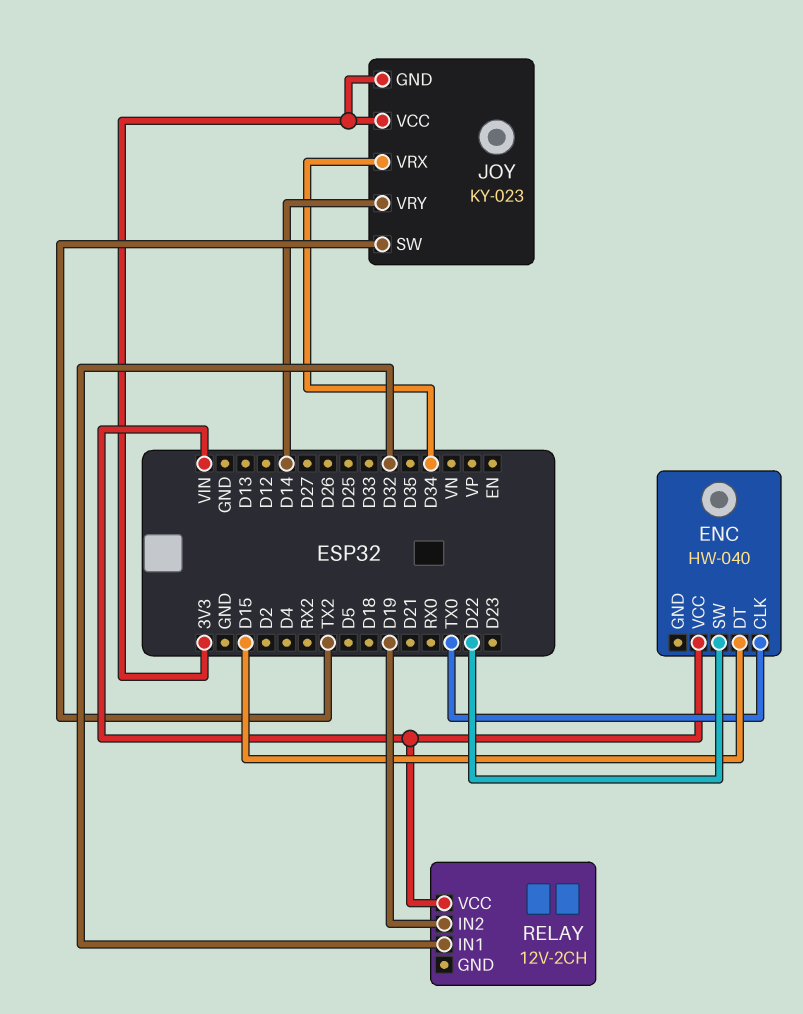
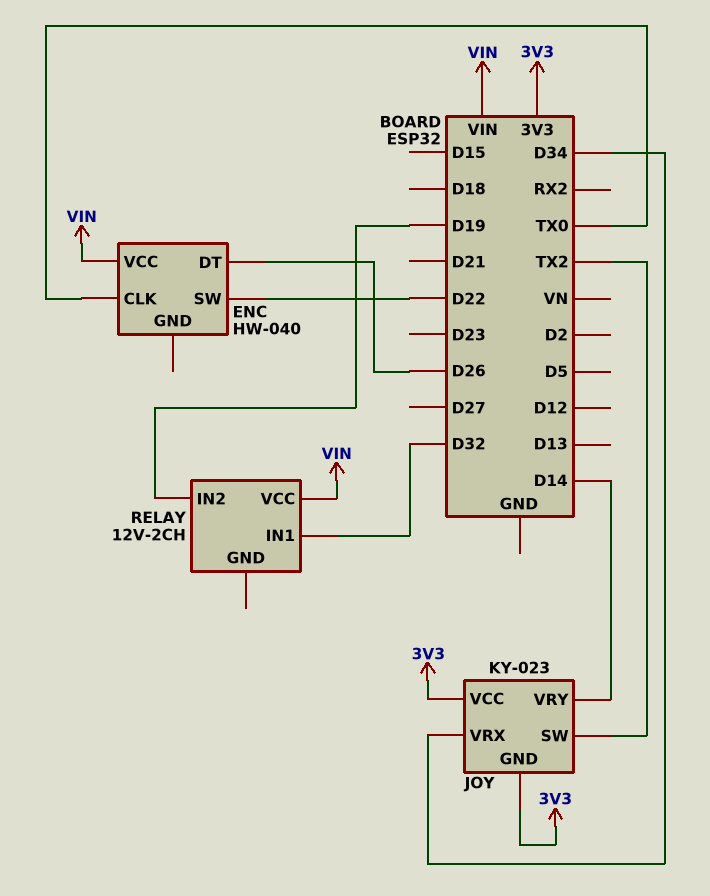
ENC pin DT: D15 -> D26

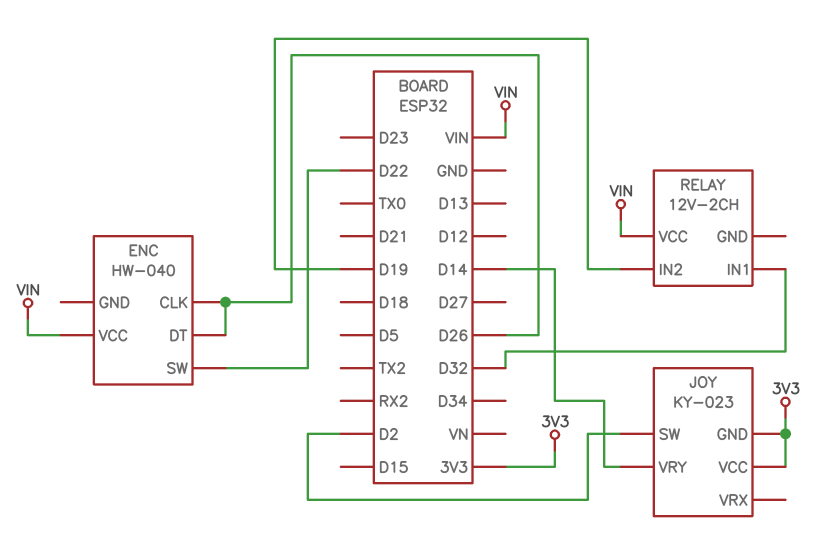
ENC pin CLK: TX0 -> D26
JOY pin SW: TX2 -> D2
JOY pin VRX: D34 -> none

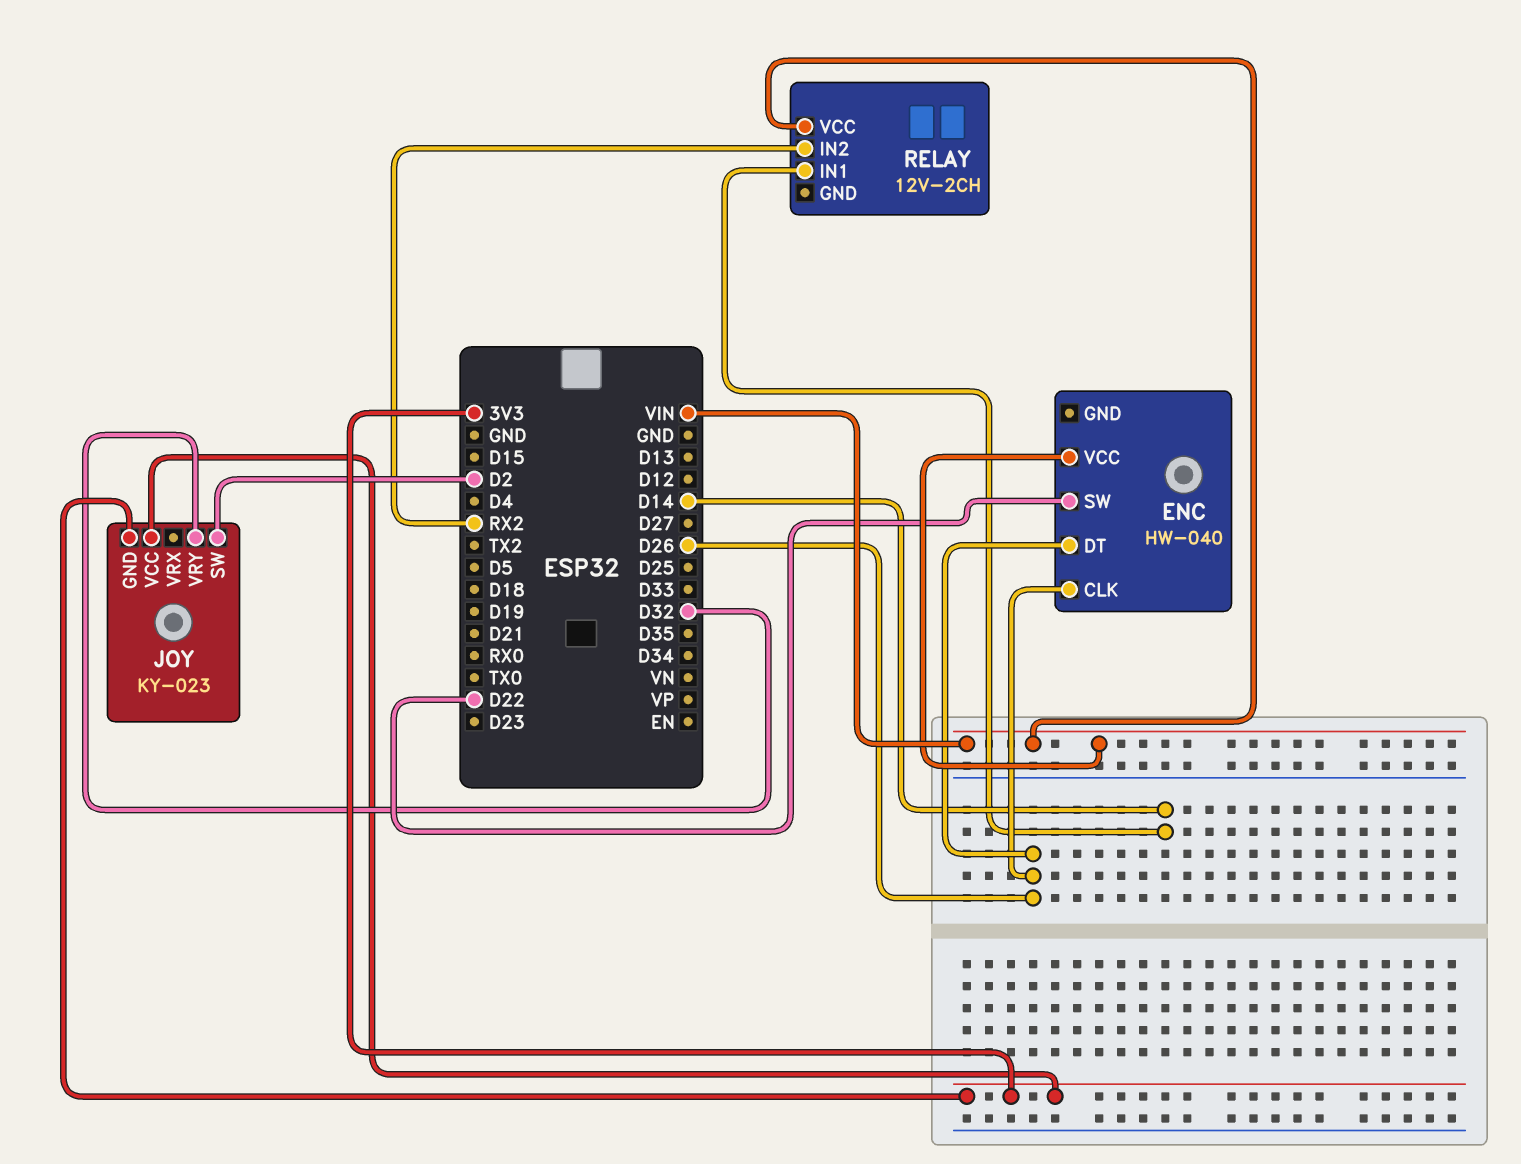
JOY pin VRY: D14 -> D32
RELAY pin IN1: D32 -> D14
RELAY pin IN2: D19 -> RX2

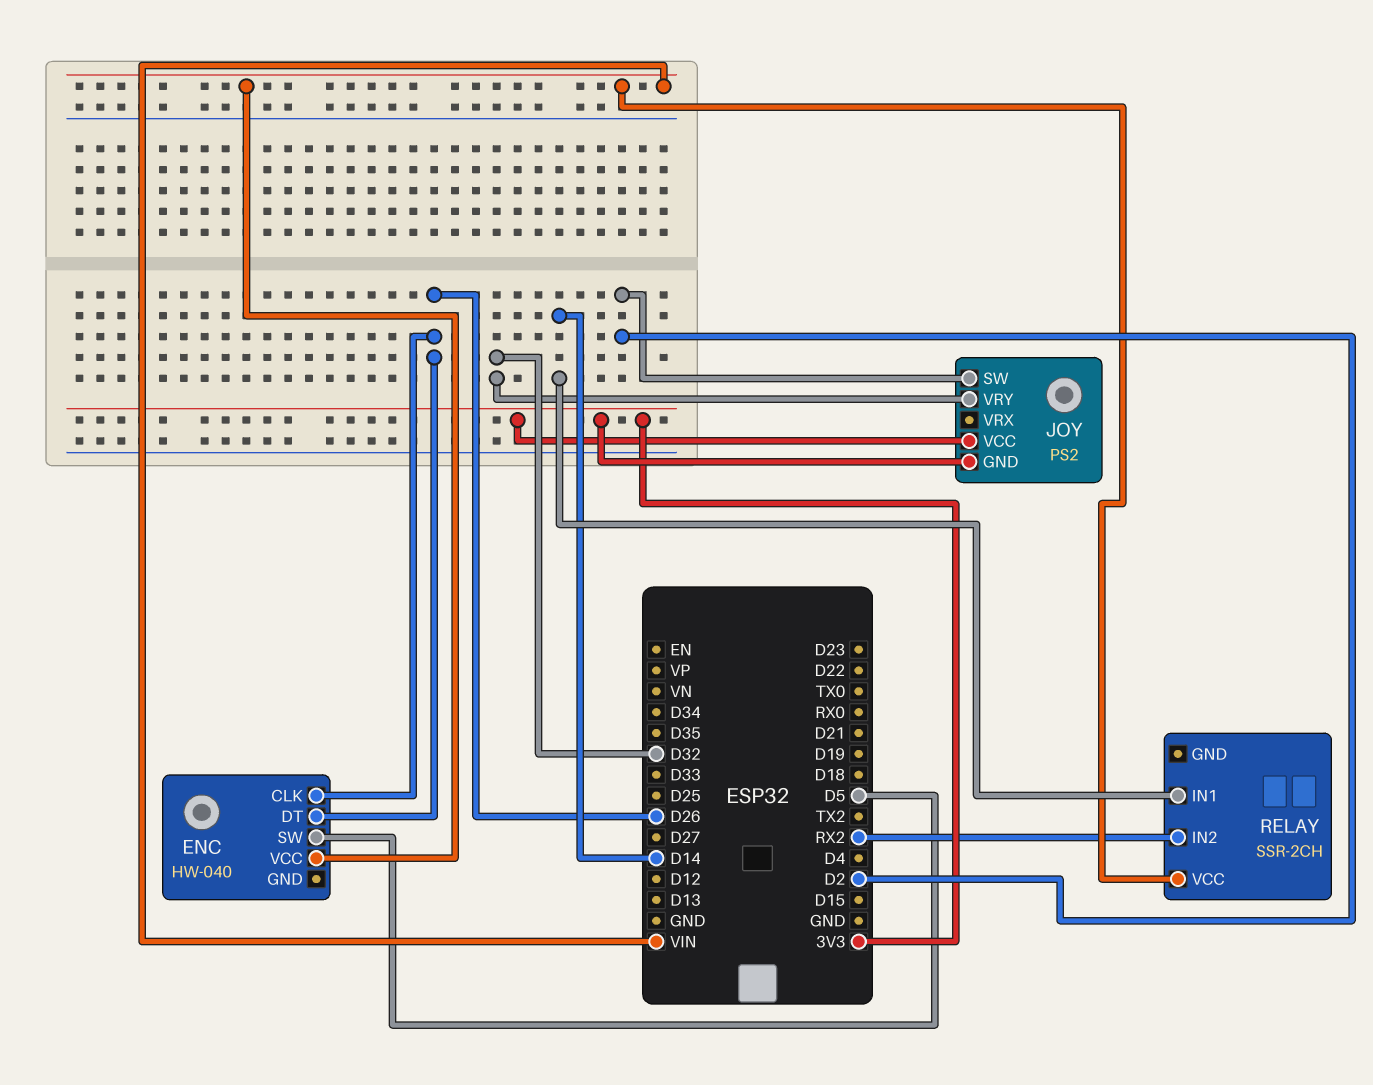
ENC pin SW: D22 -> D5
JOY: KY-023 -> PS2
RELAY: 12V-2CH -> SSR-2CH

